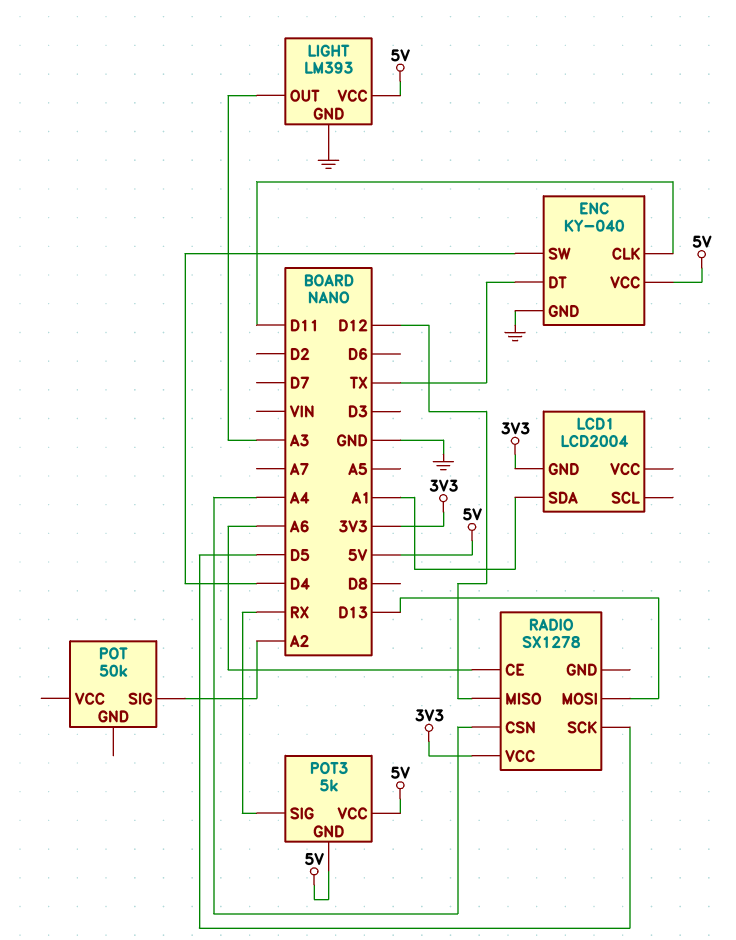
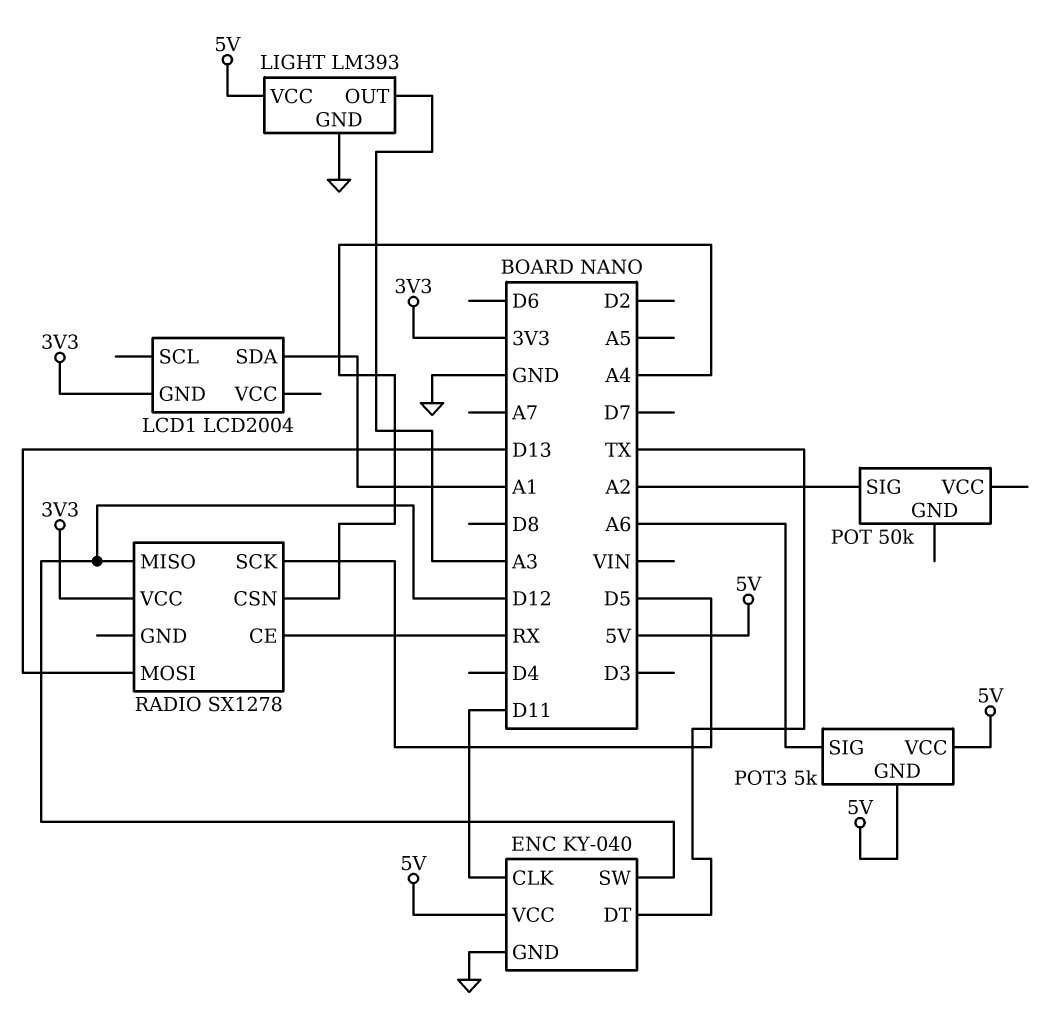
ENC pin SW: D4 -> D12
POT3 pin SIG: RX -> A6
RADIO pin CE: A6 -> RX

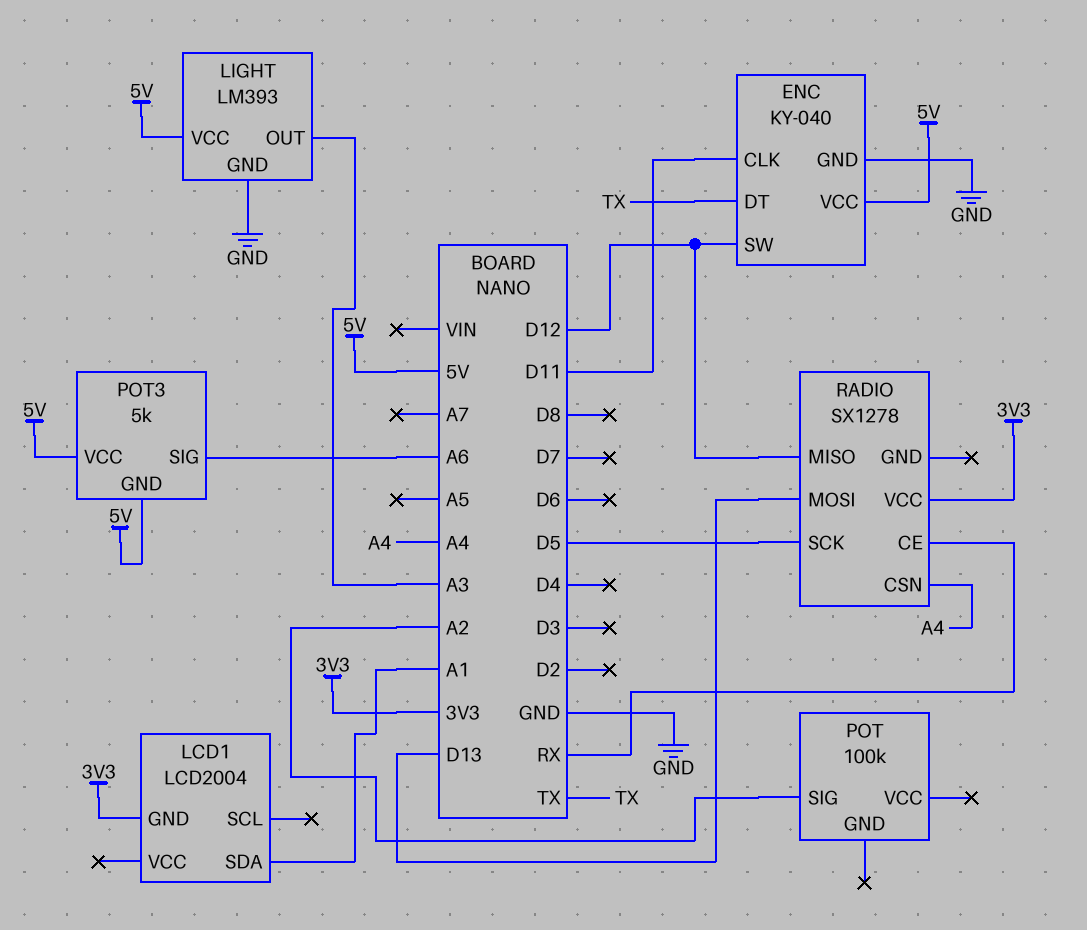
POT: 50k -> 100k

